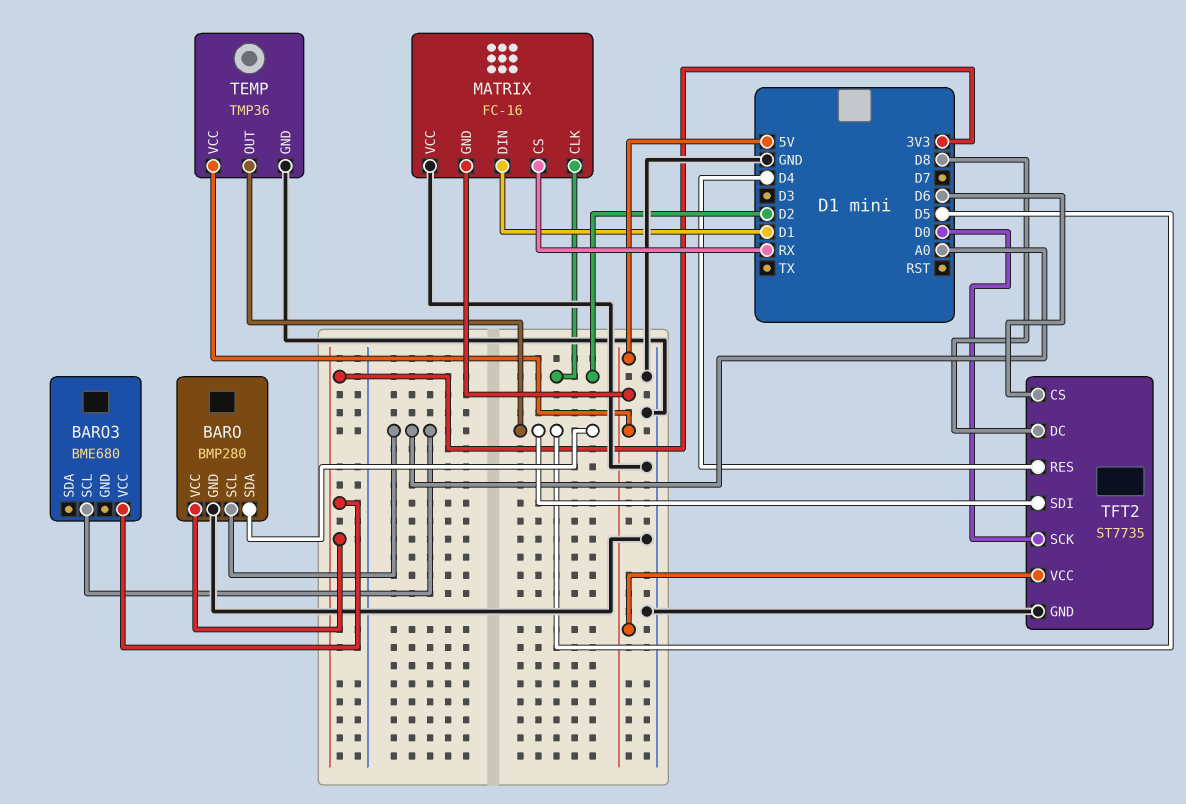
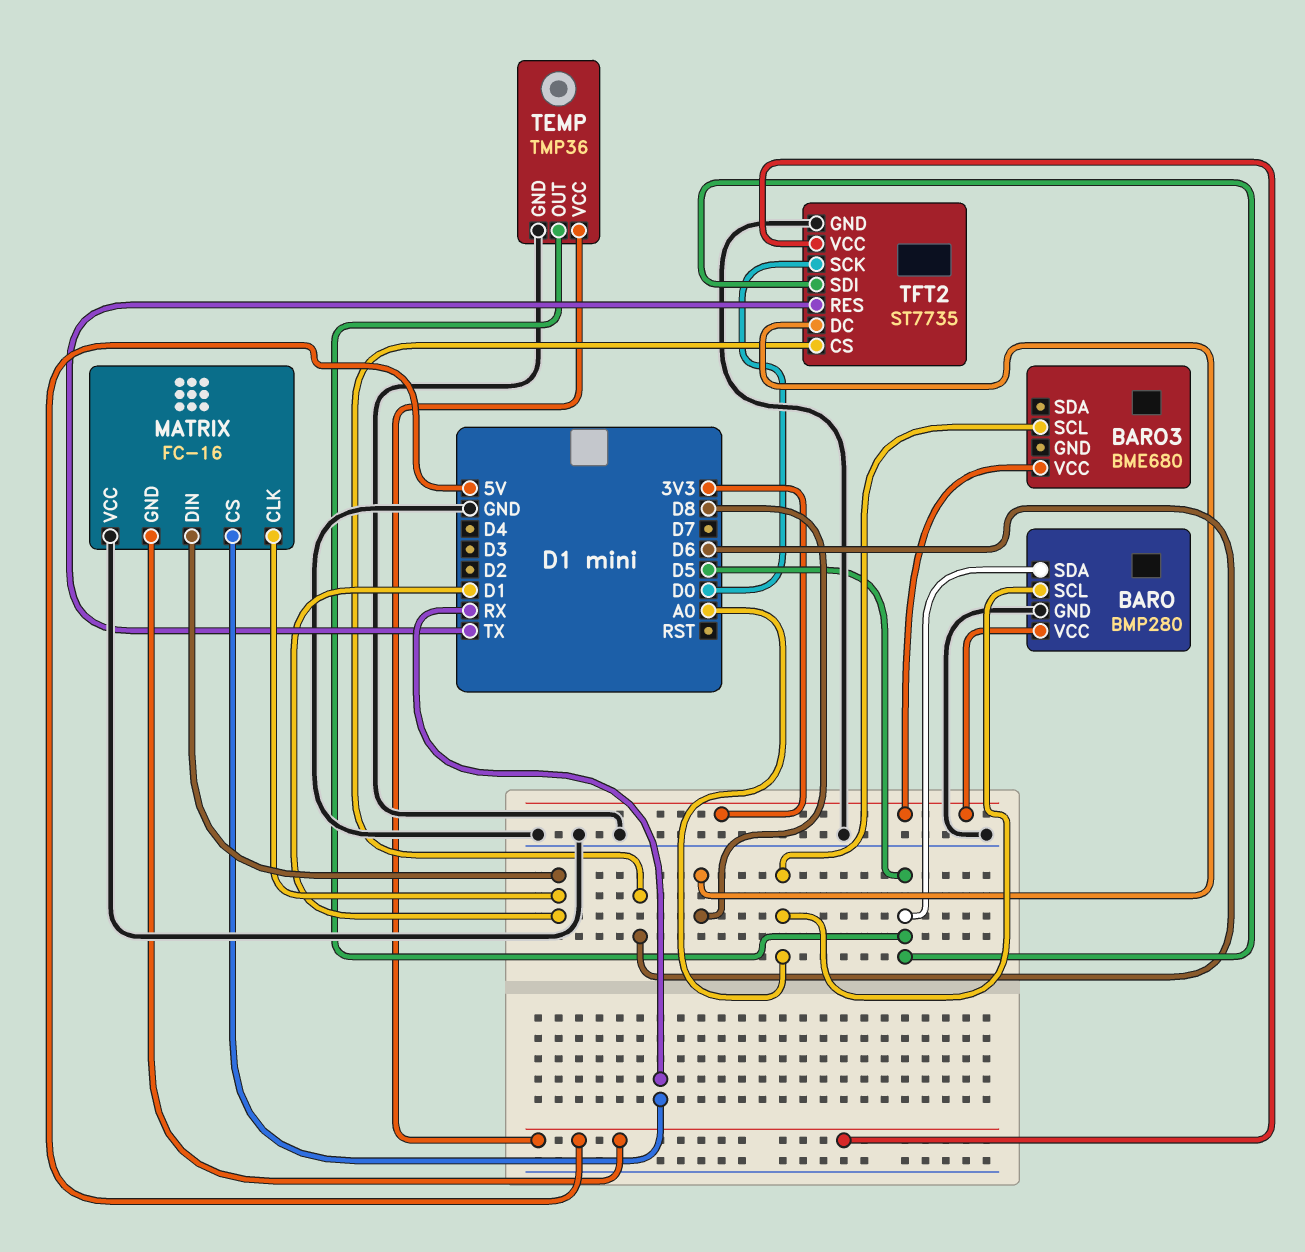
MATRIX pin CLK: D2 -> D1
TFT2 pin RES: D4 -> TX

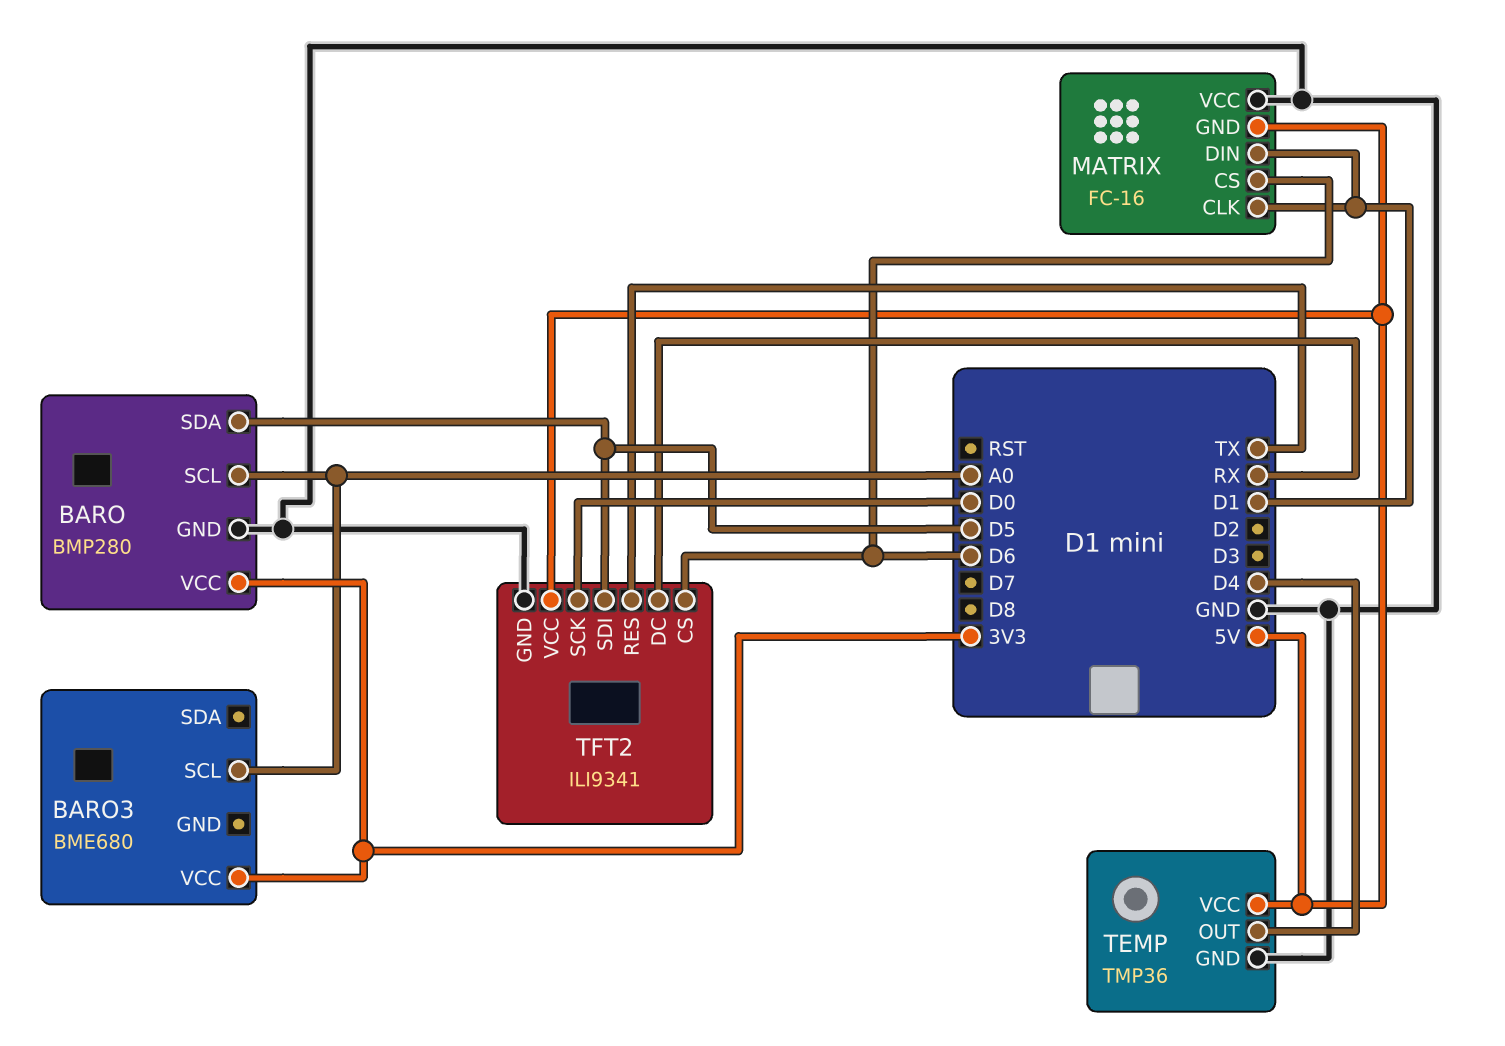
MATRIX pin CS: RX -> D6
TEMP pin OUT: D5 -> D4
TFT2: ST7735 -> ILI9341
TFT2 pin DC: D8 -> RX

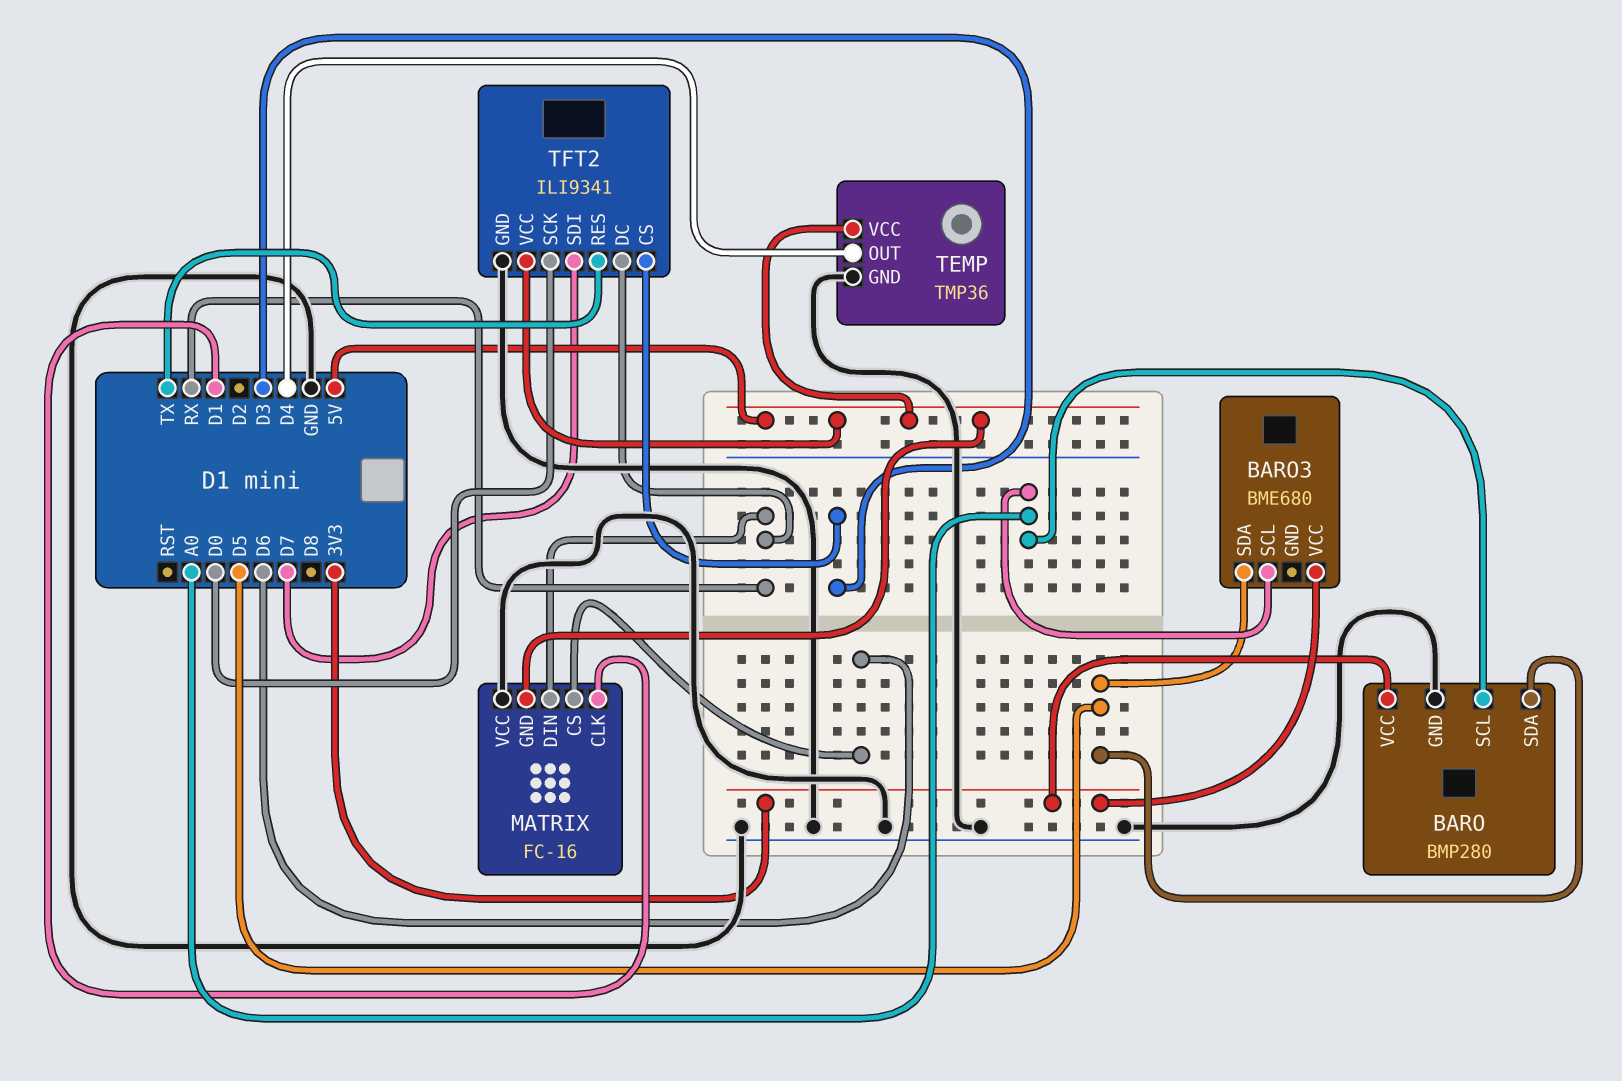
BARO3 pin SDA: none -> D5
MATRIX pin DIN: D1 -> RX
TFT2 pin CS: D6 -> D3
TFT2 pin SDI: D5 -> D7

